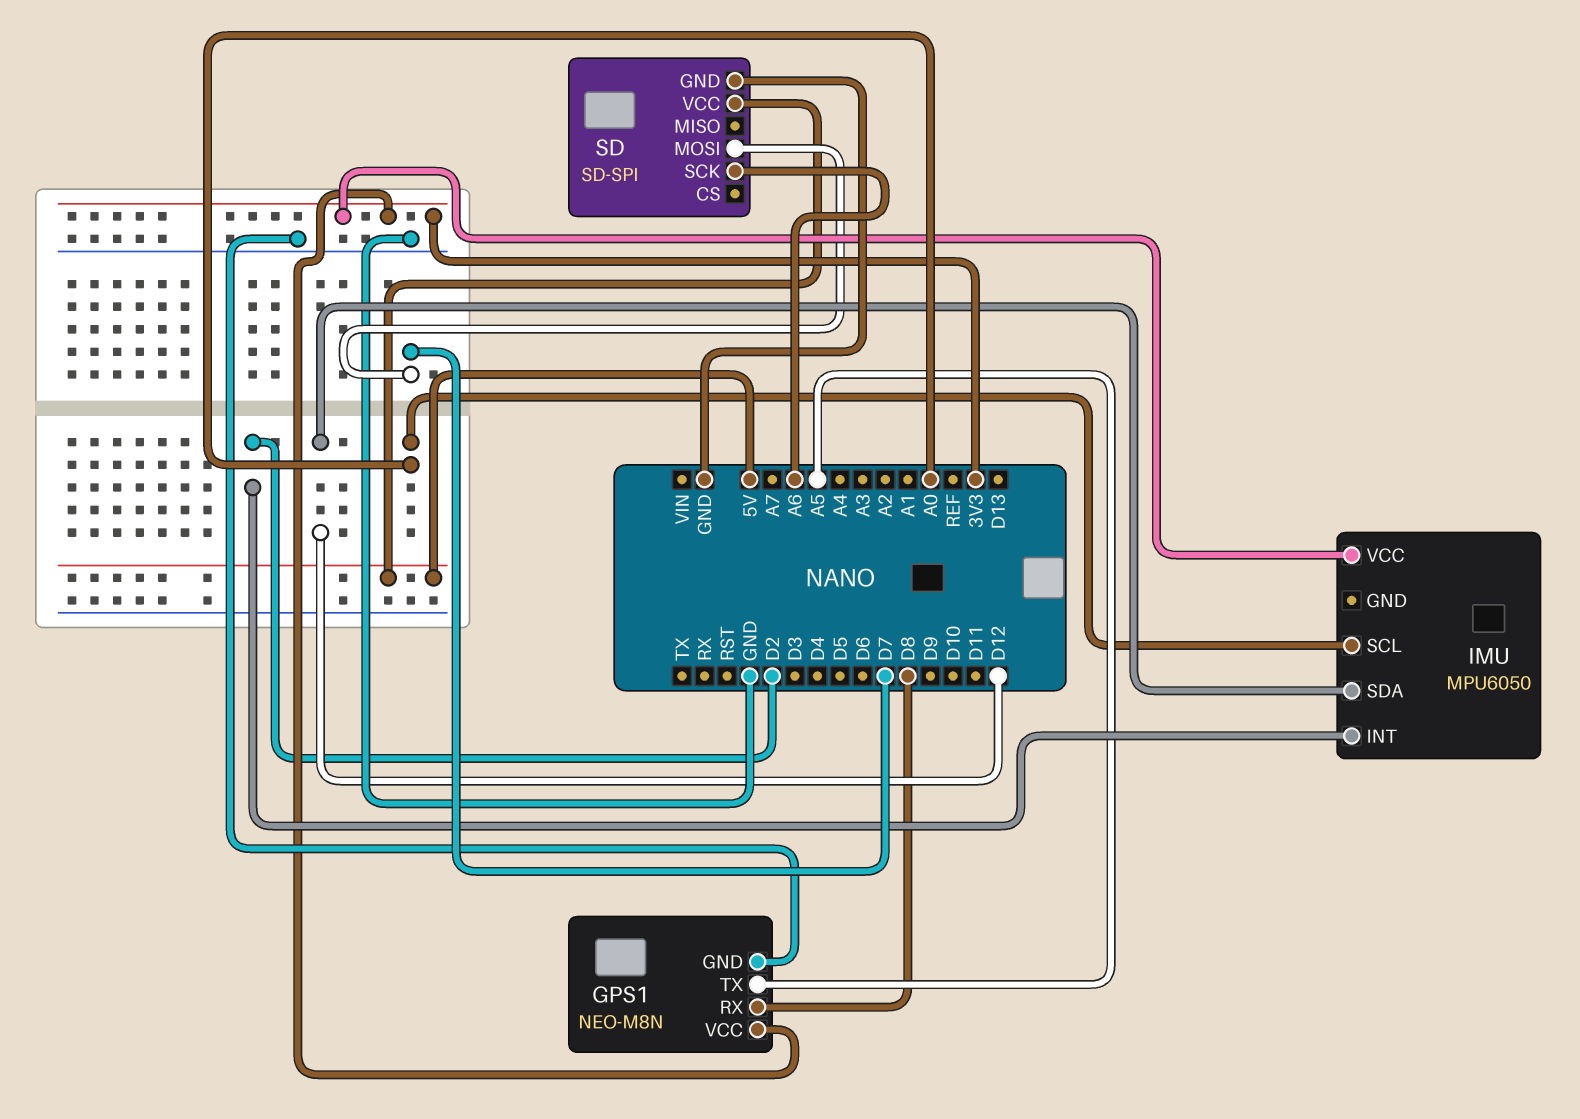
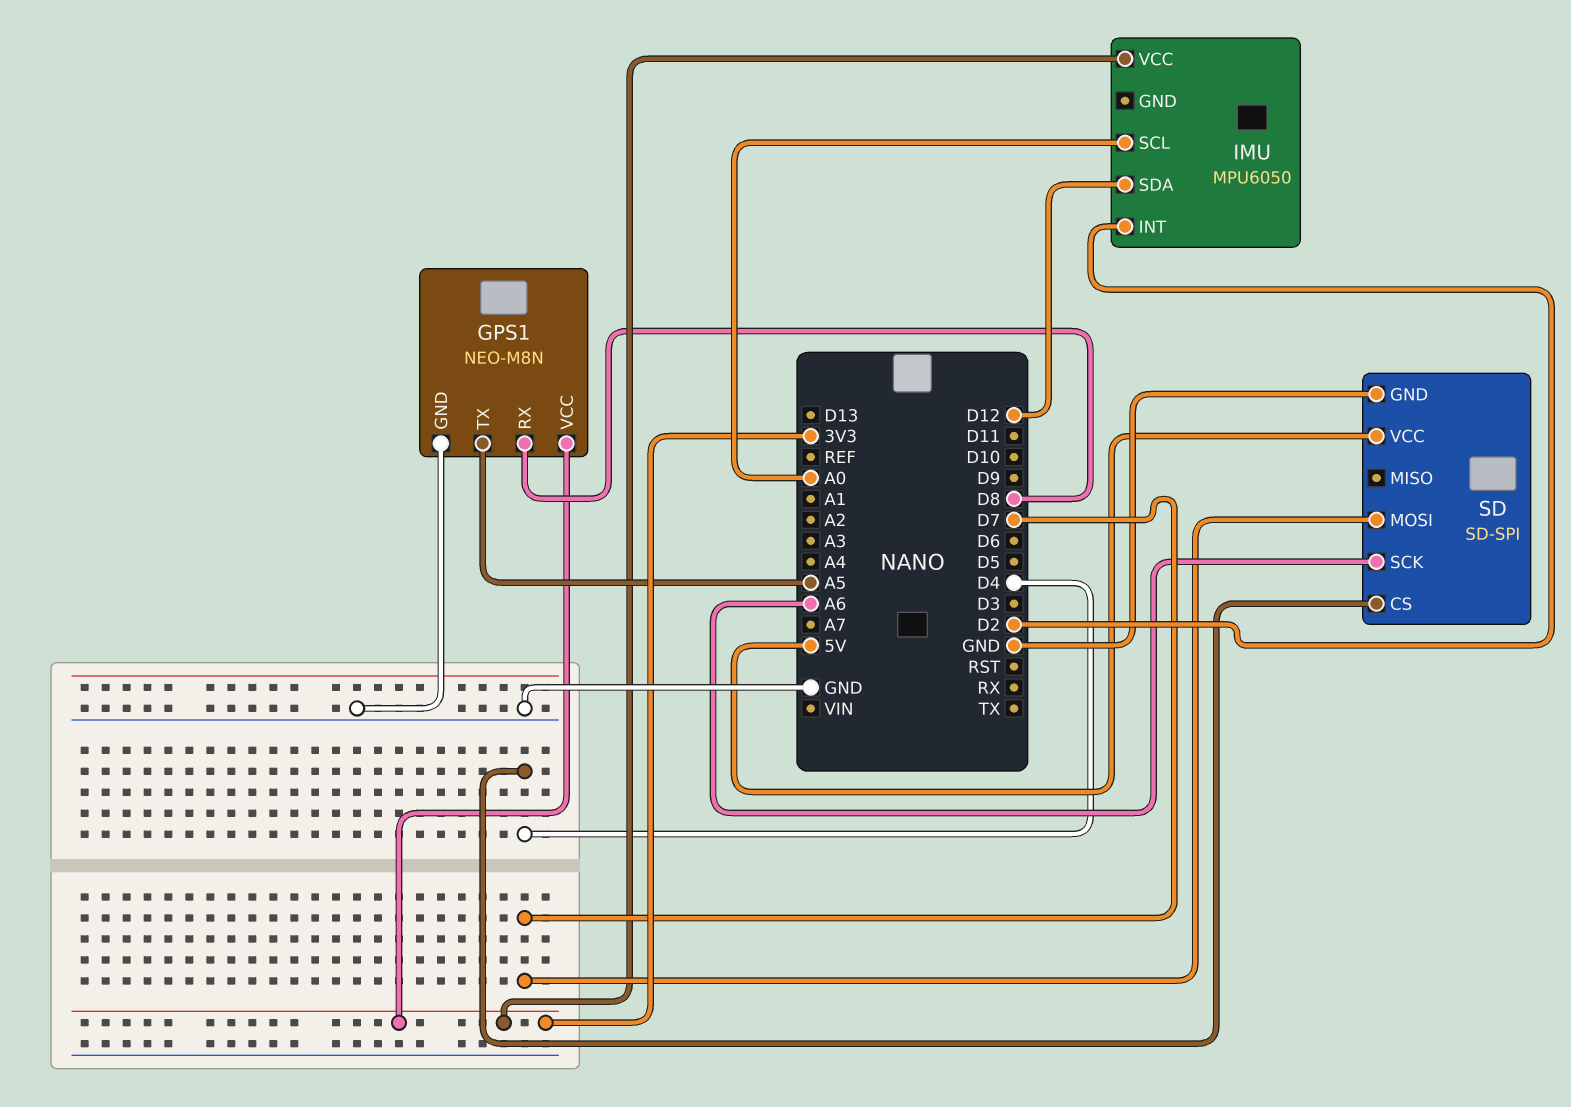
SD pin CS: none -> D4

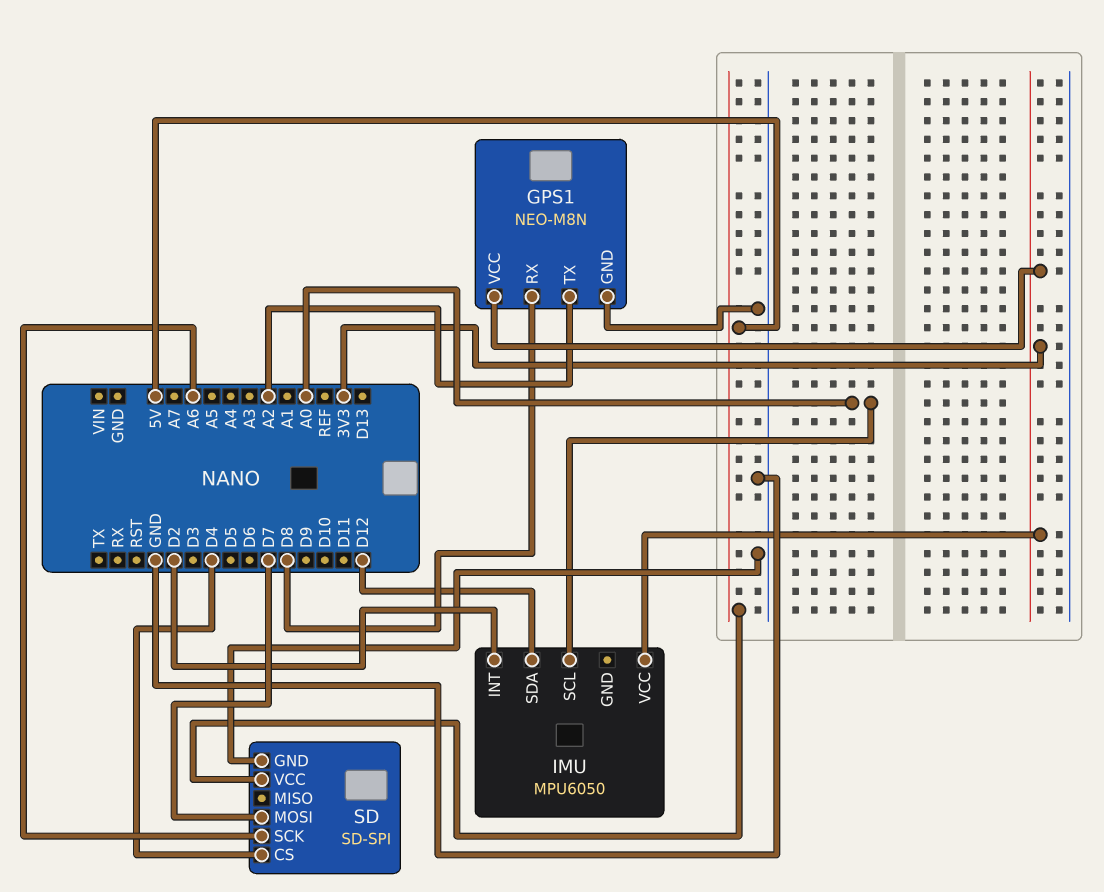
GPS1 pin TX: A5 -> A2

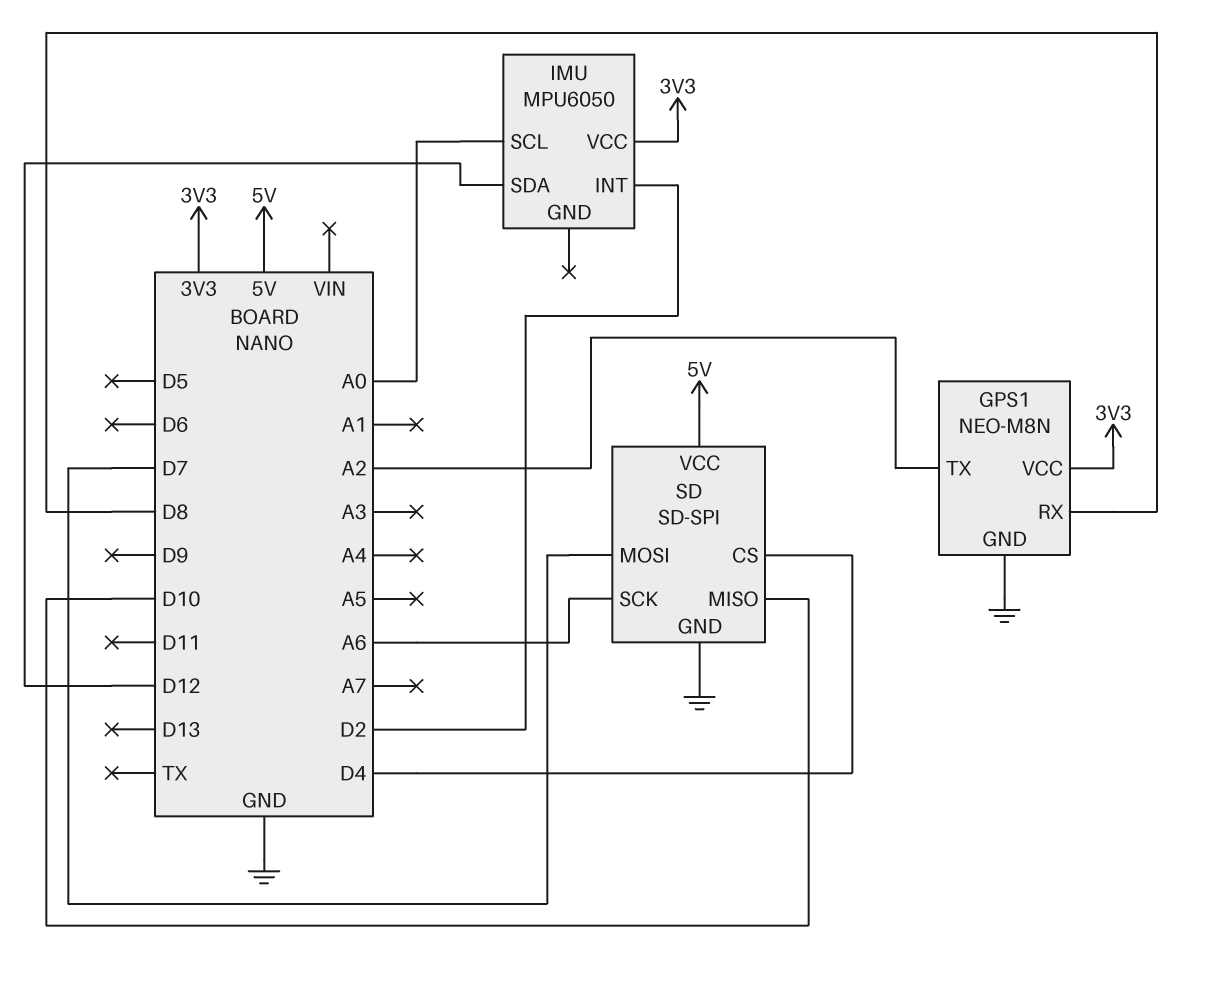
SD pin MISO: none -> D10

